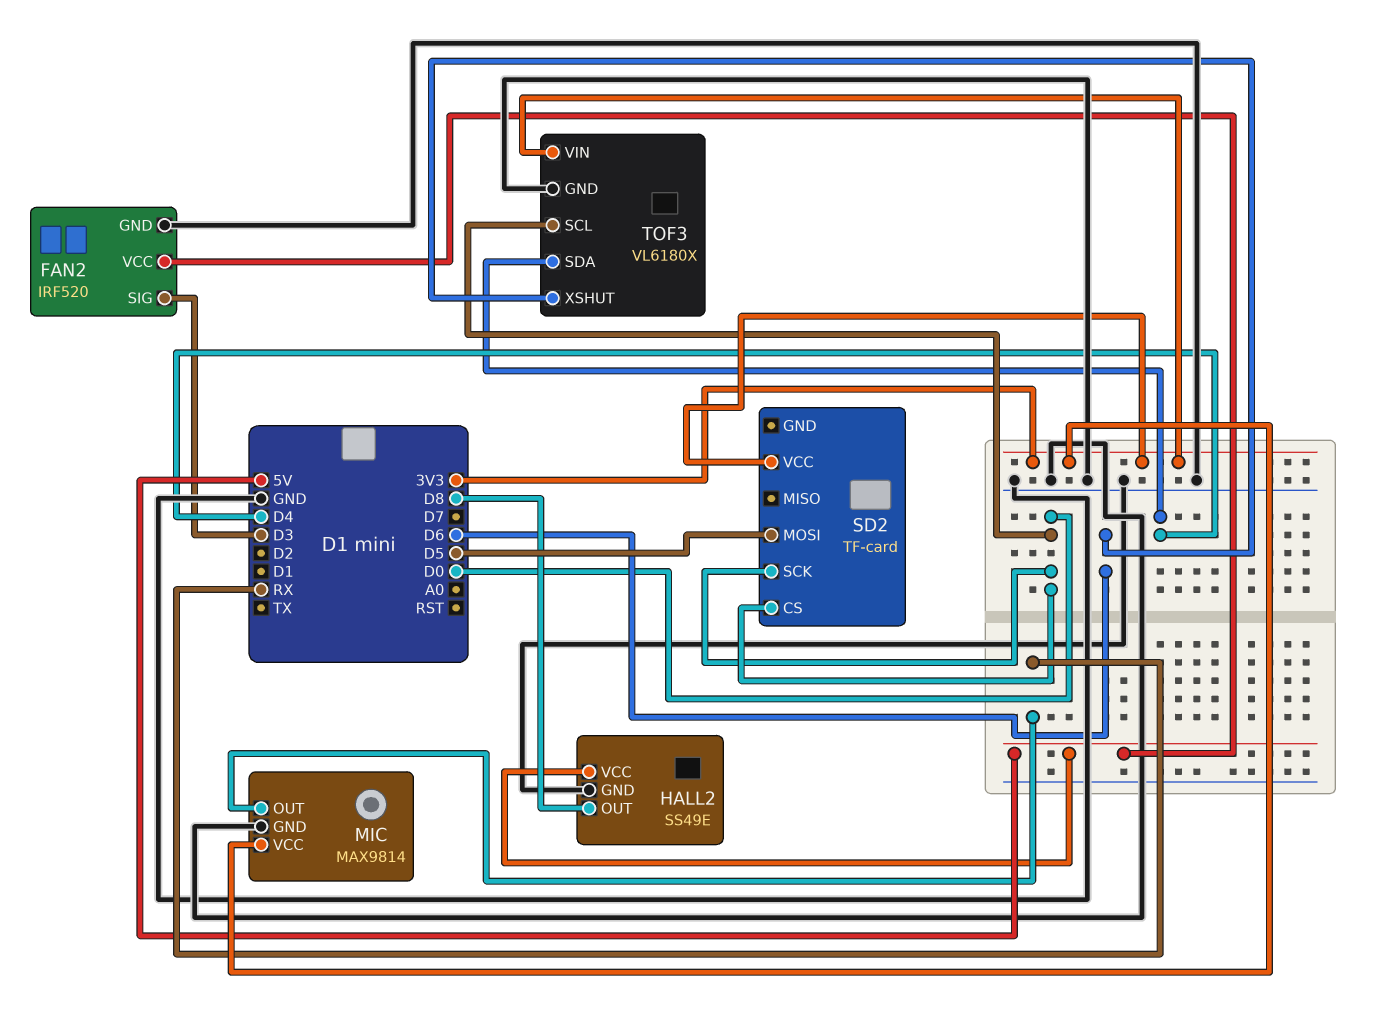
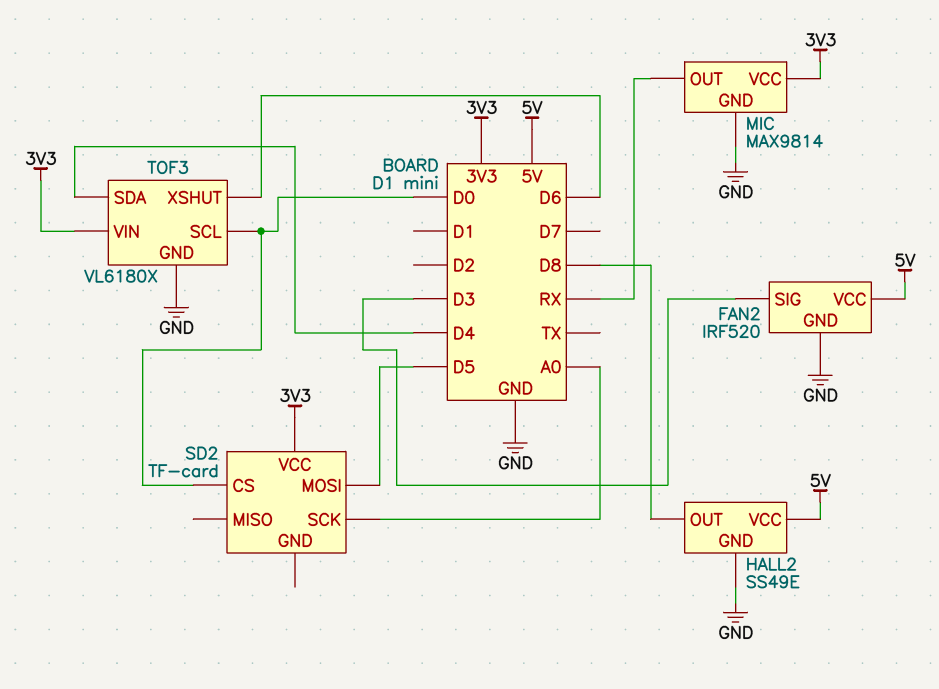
SD2 pin SCK: D0 -> A0

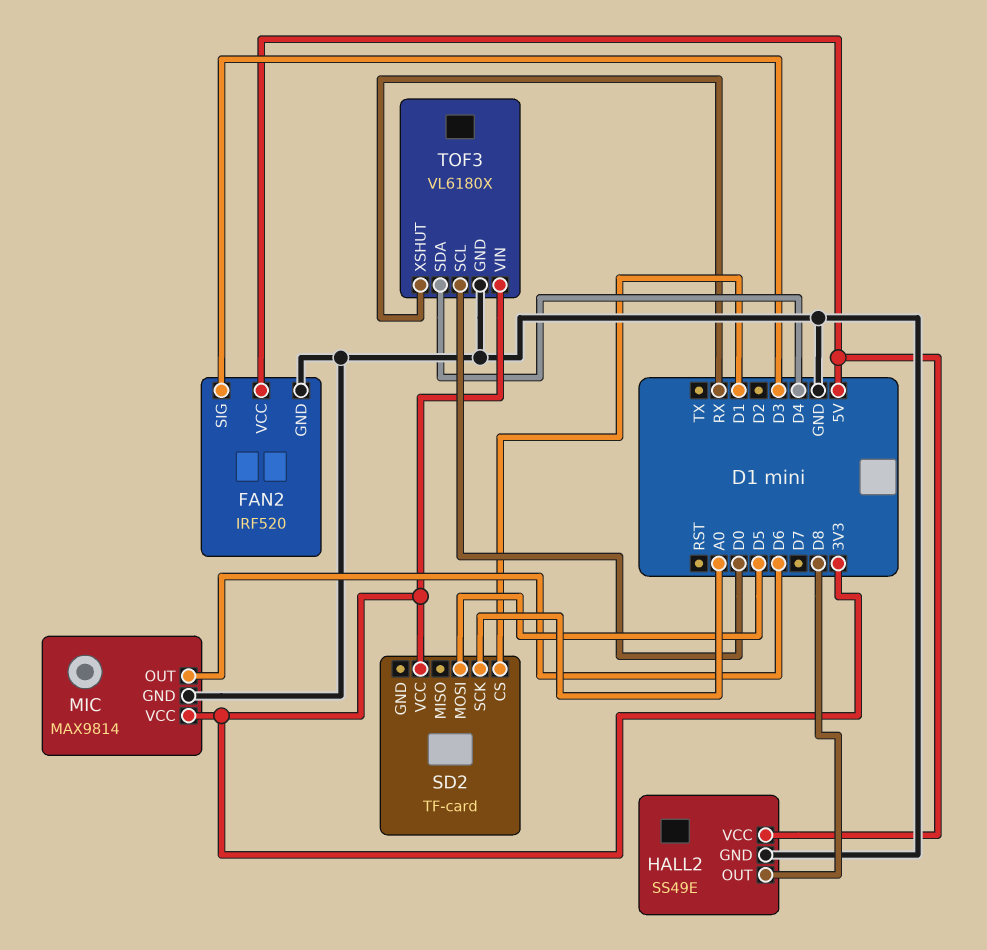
MIC pin OUT: RX -> D6
SD2 pin CS: D0 -> D1
TOF3 pin XSHUT: D6 -> RX

